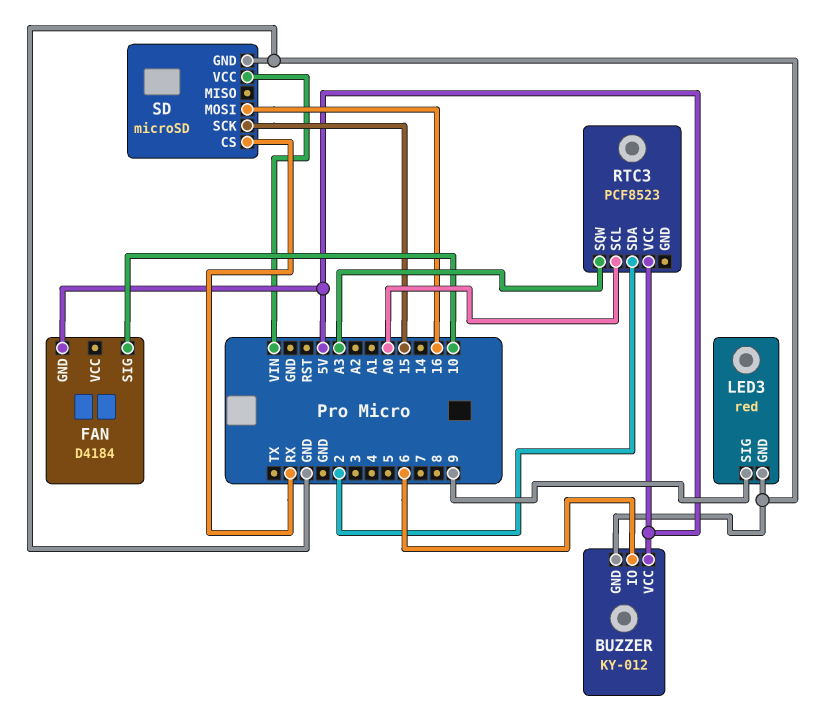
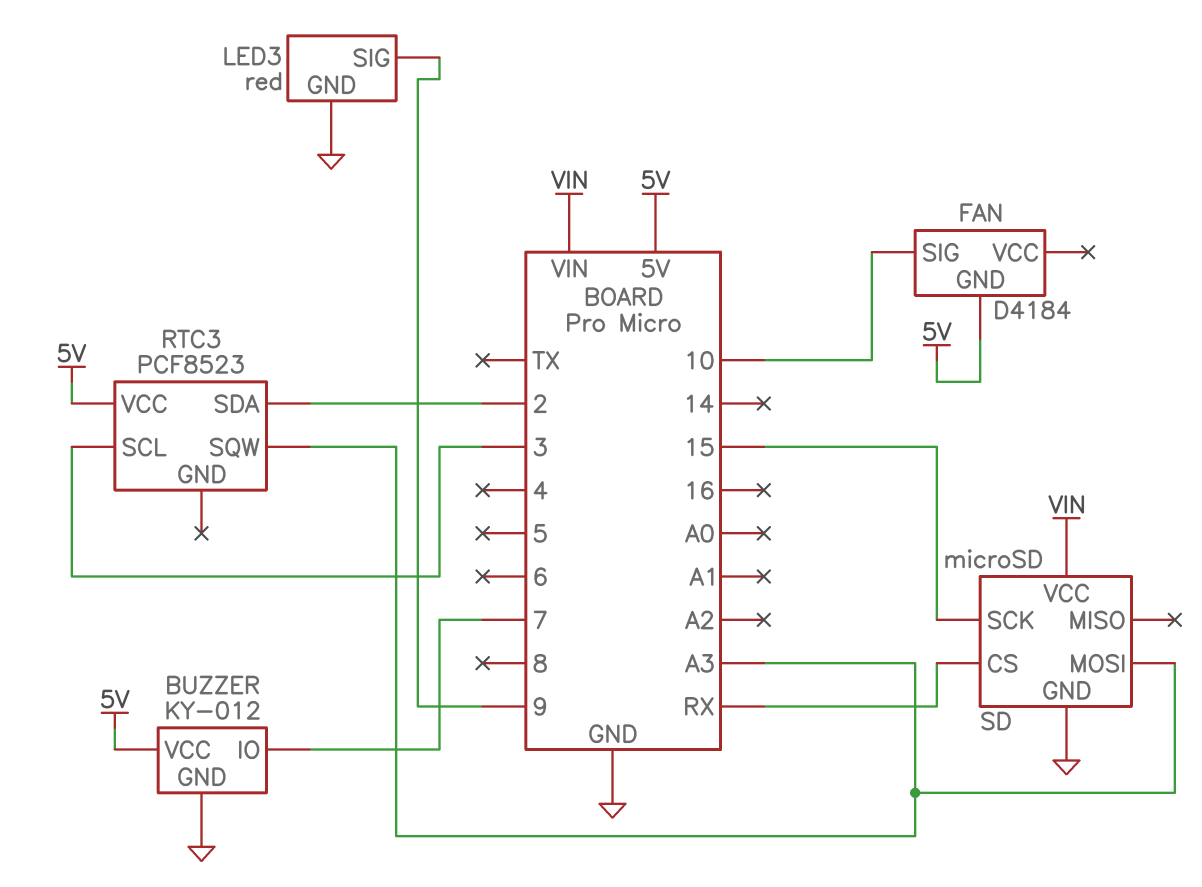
BUZZER pin IO: 6 -> 7
RTC3 pin SCL: A0 -> 3
SD pin MOSI: 16 -> A3

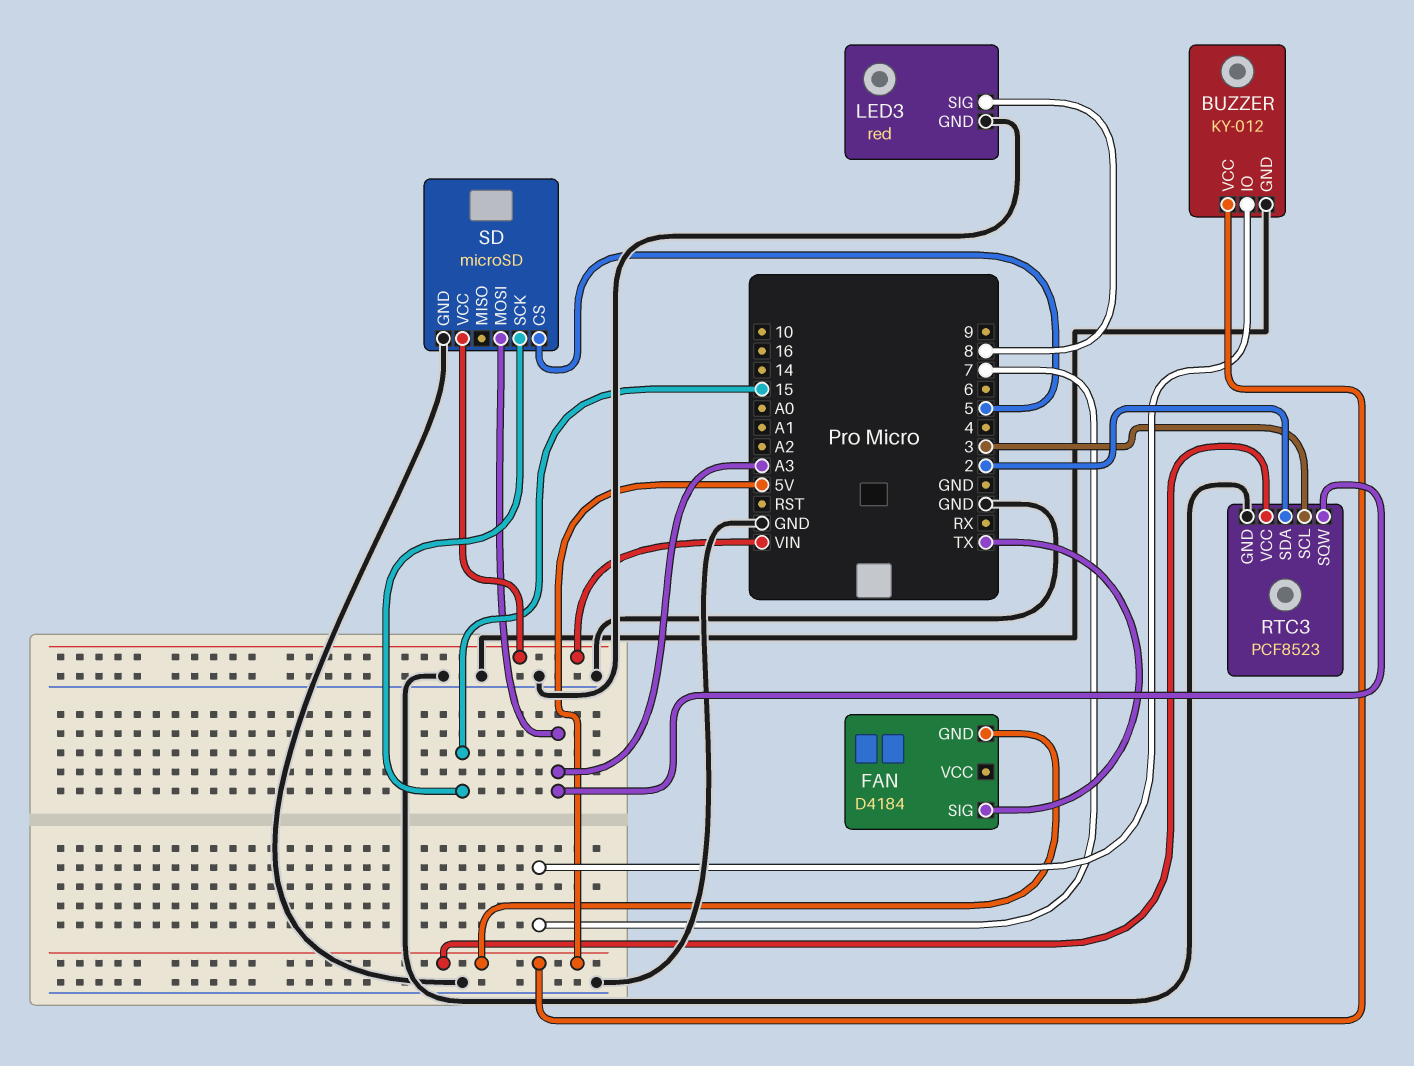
FAN pin SIG: 10 -> TX
LED3 pin SIG: 9 -> 8
RTC3 pin GND: none -> GND
SD pin CS: RX -> 5

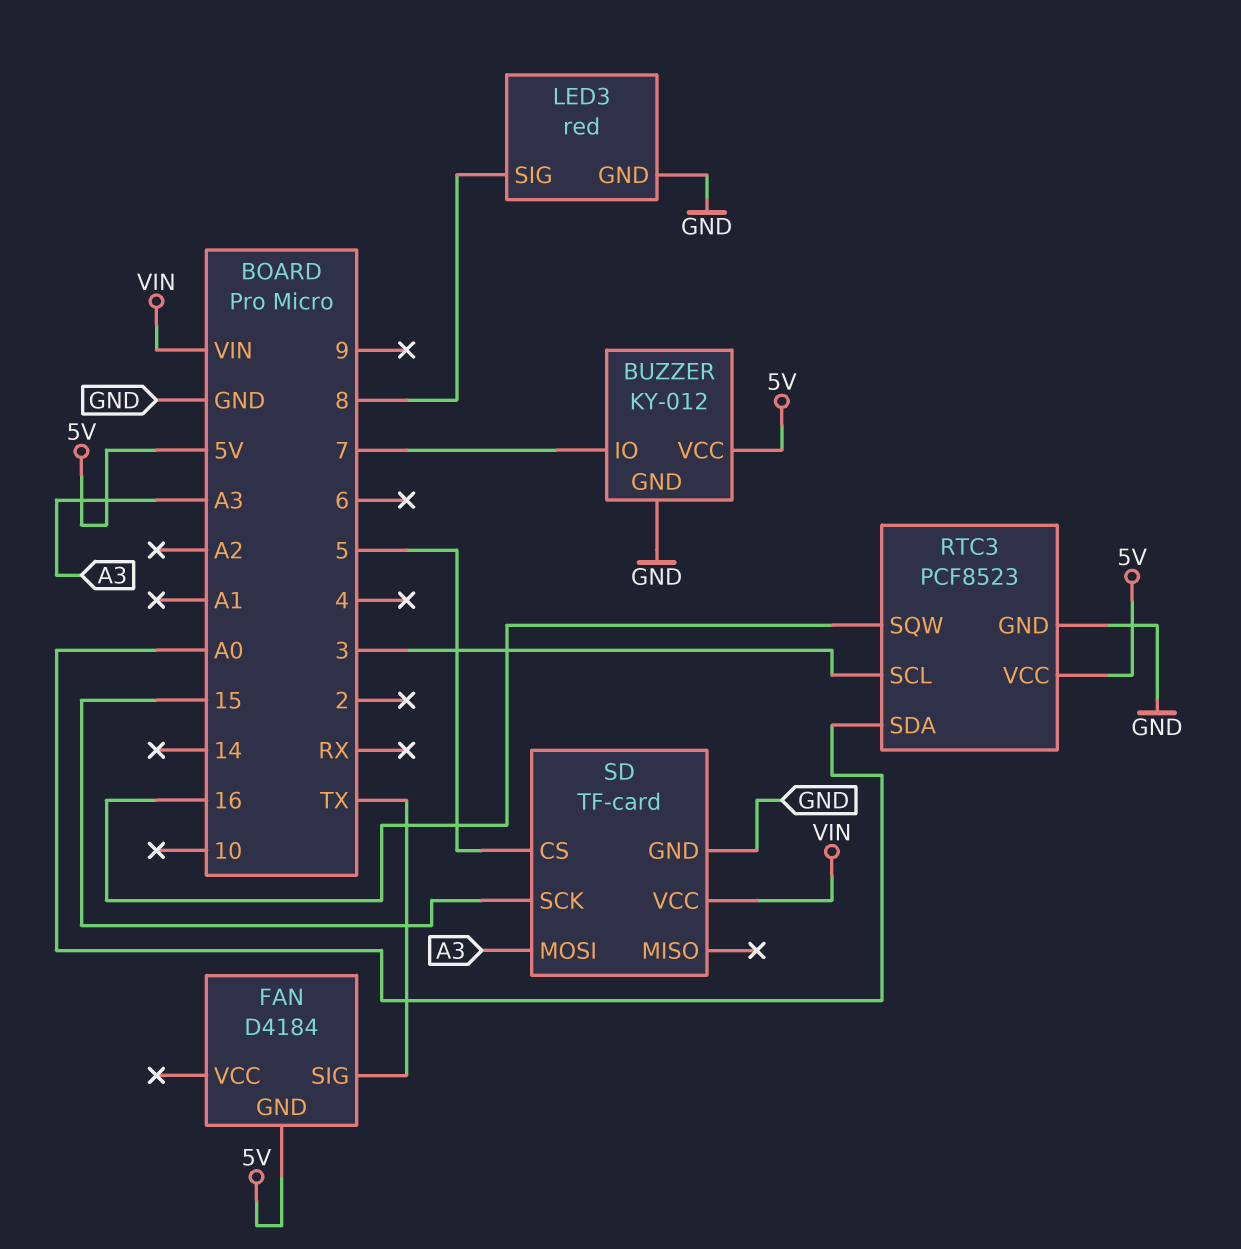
RTC3 pin SDA: 2 -> A0
RTC3 pin SQW: A3 -> 16
SD: microSD -> TF-card

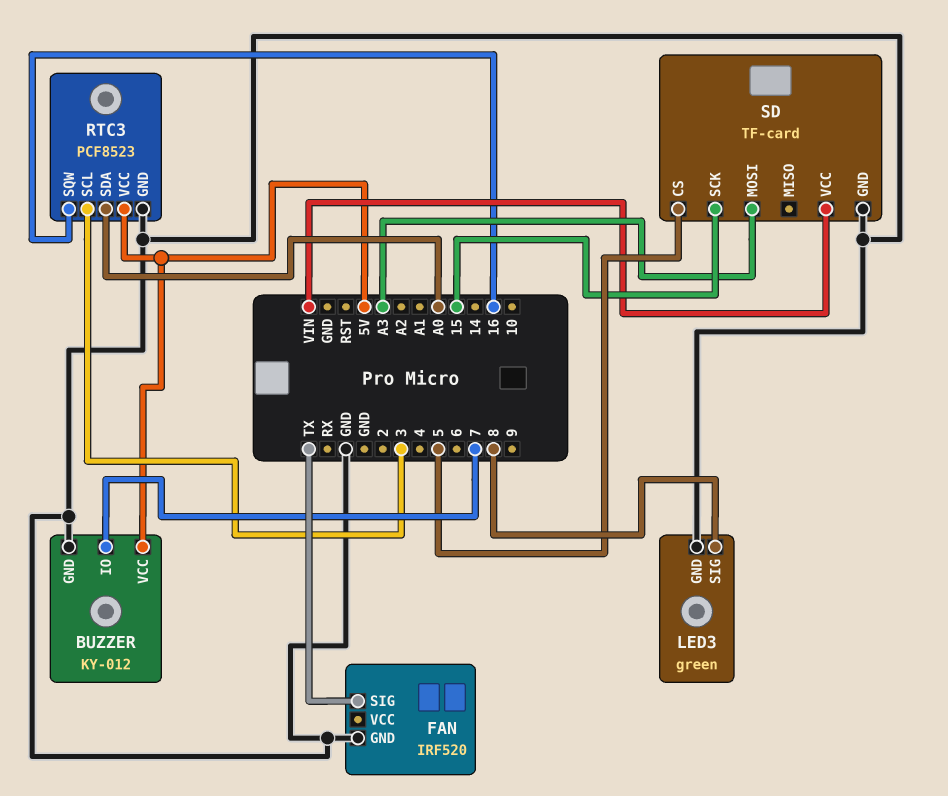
FAN: D4184 -> IRF520
FAN pin GND: 5V -> GND
LED3: red -> green

